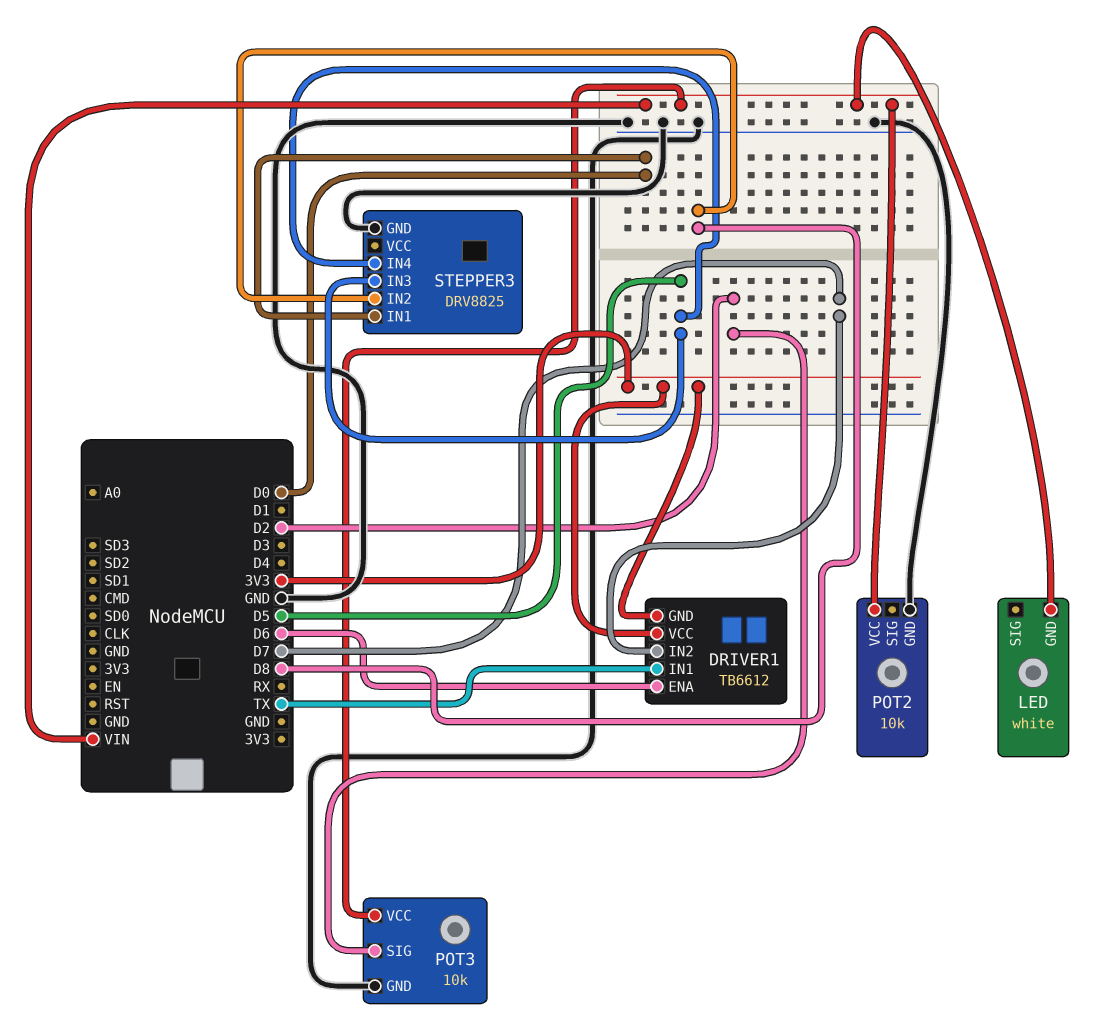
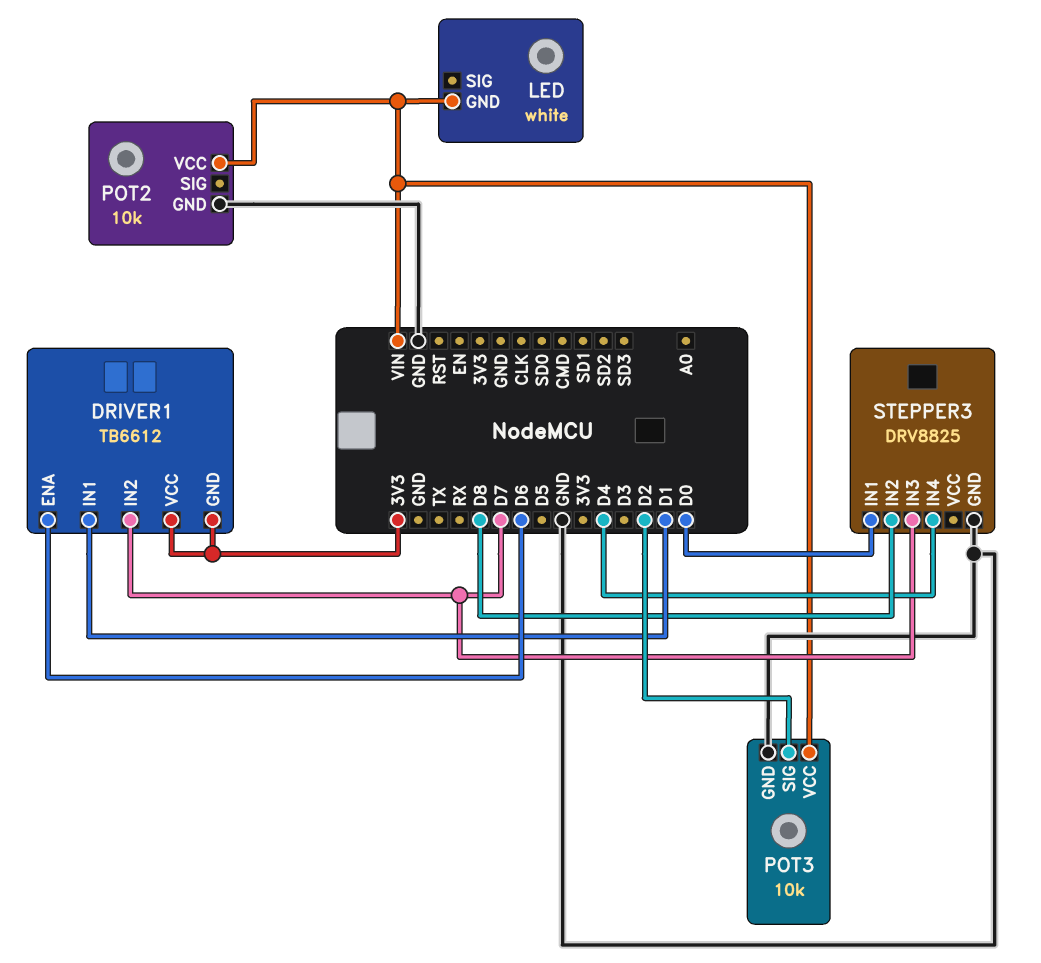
DRIVER1 pin IN1: TX -> D1
STEPPER3 pin IN3: D5 -> D7
STEPPER3 pin IN4: D5 -> D4

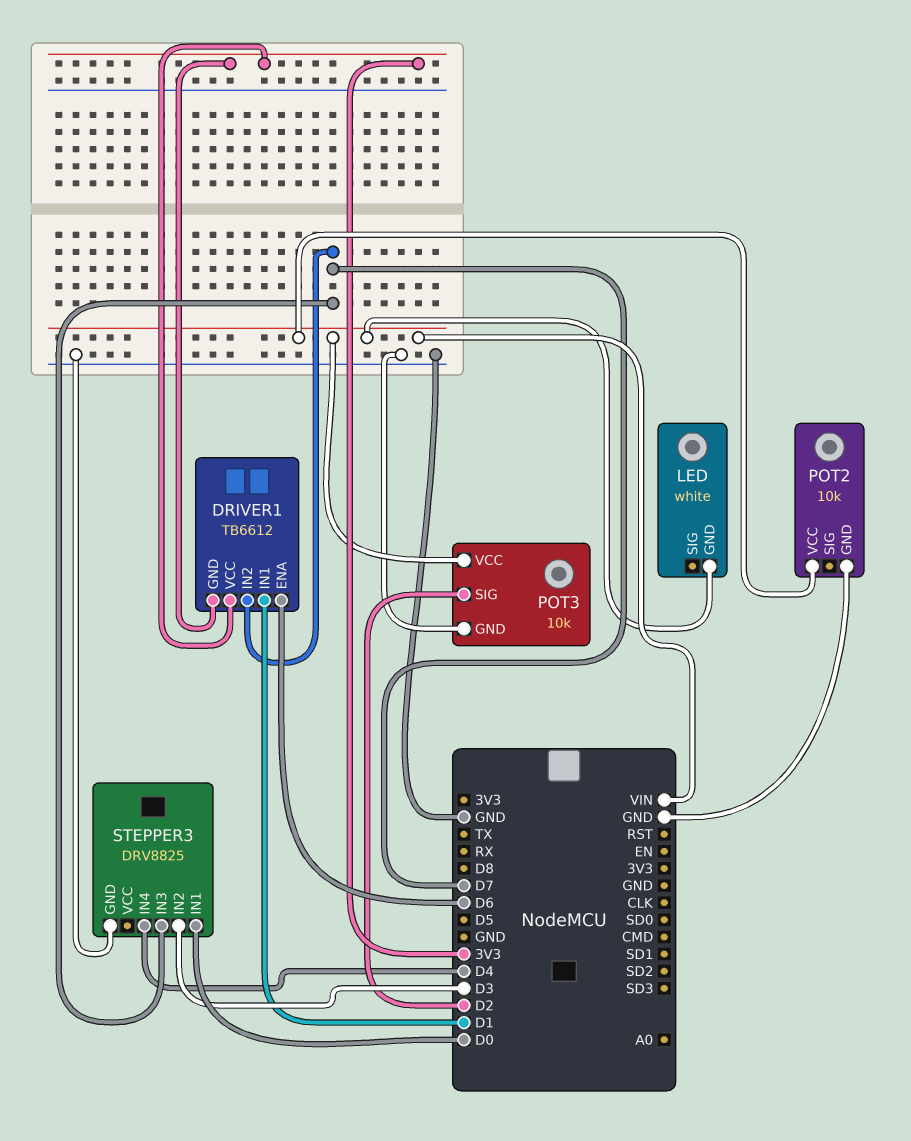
STEPPER3 pin IN2: D8 -> D3

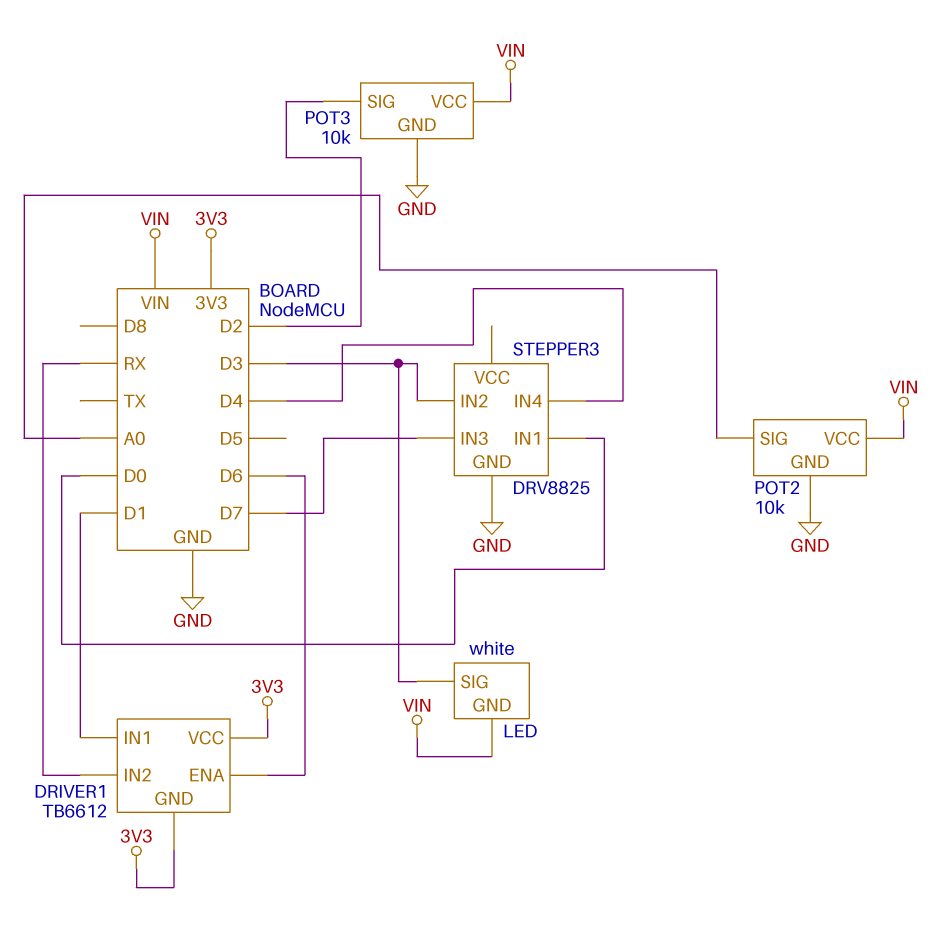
DRIVER1 pin IN2: D7 -> RX
LED pin SIG: none -> D3
POT2 pin SIG: none -> A0

